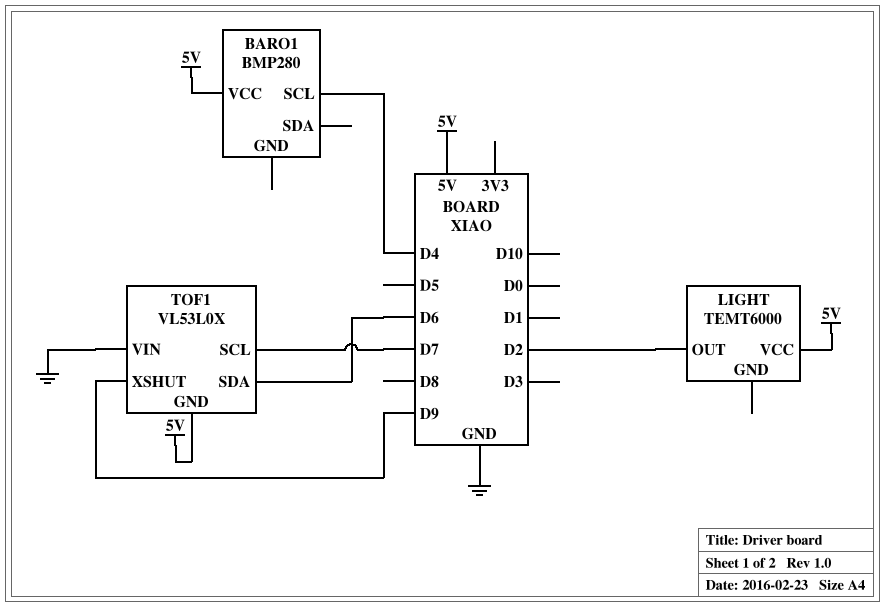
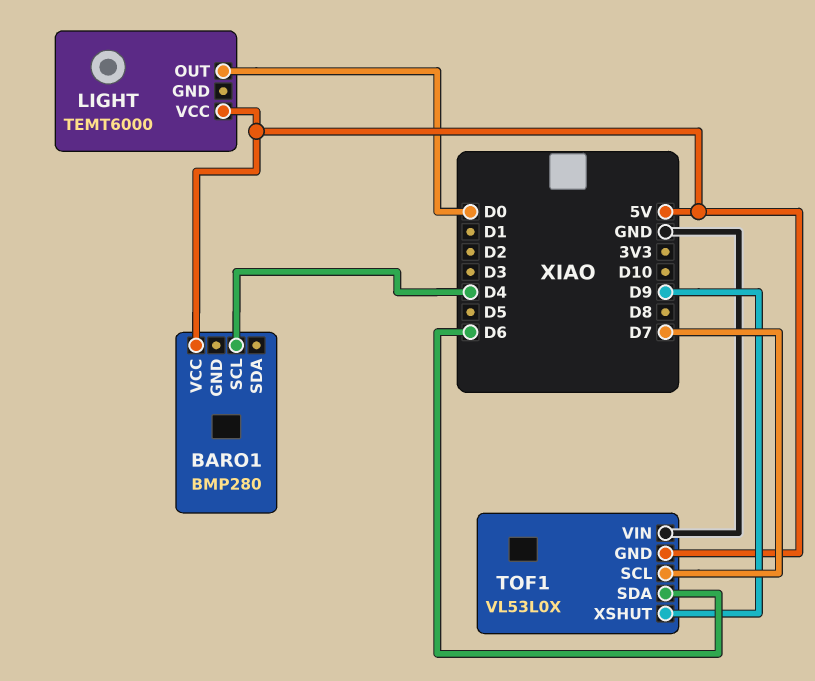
LIGHT pin OUT: D2 -> D0

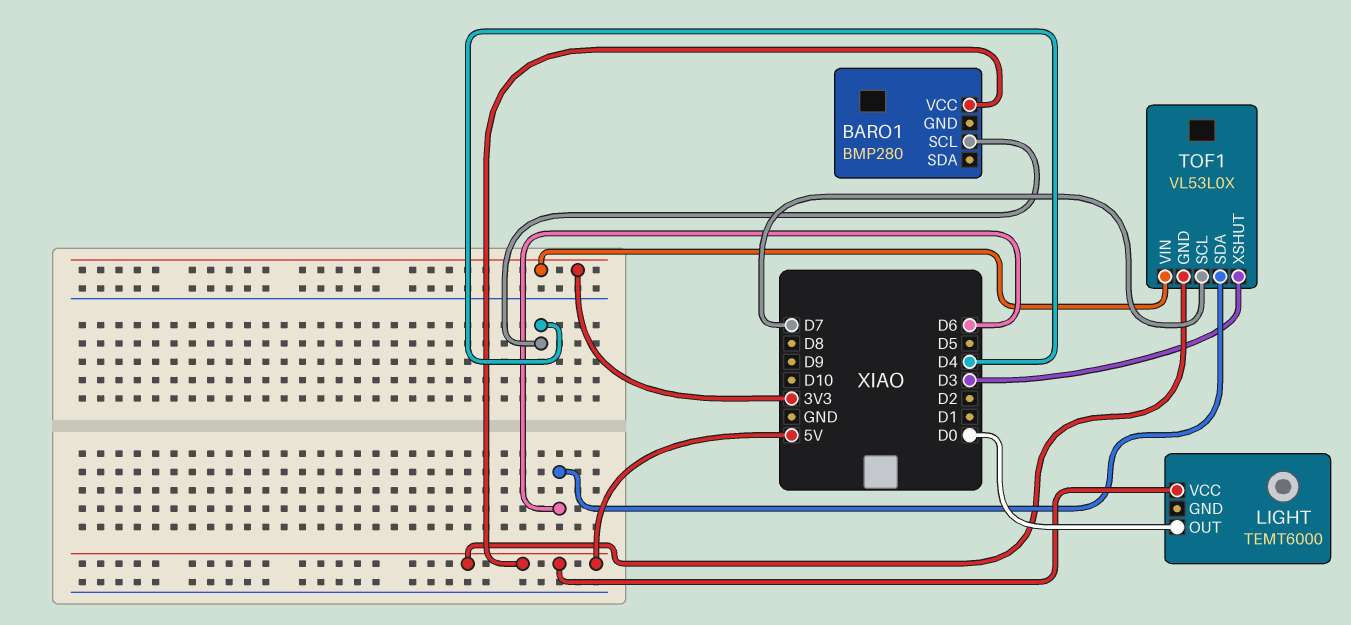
TOF1 pin VIN: GND -> 3V3
TOF1 pin XSHUT: D9 -> D3

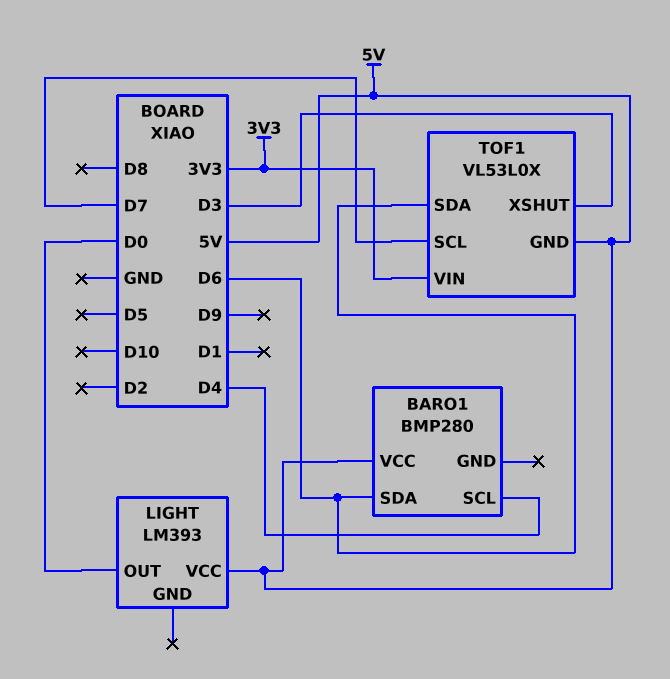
BARO1 pin SDA: none -> D6
LIGHT: TEMT6000 -> LM393

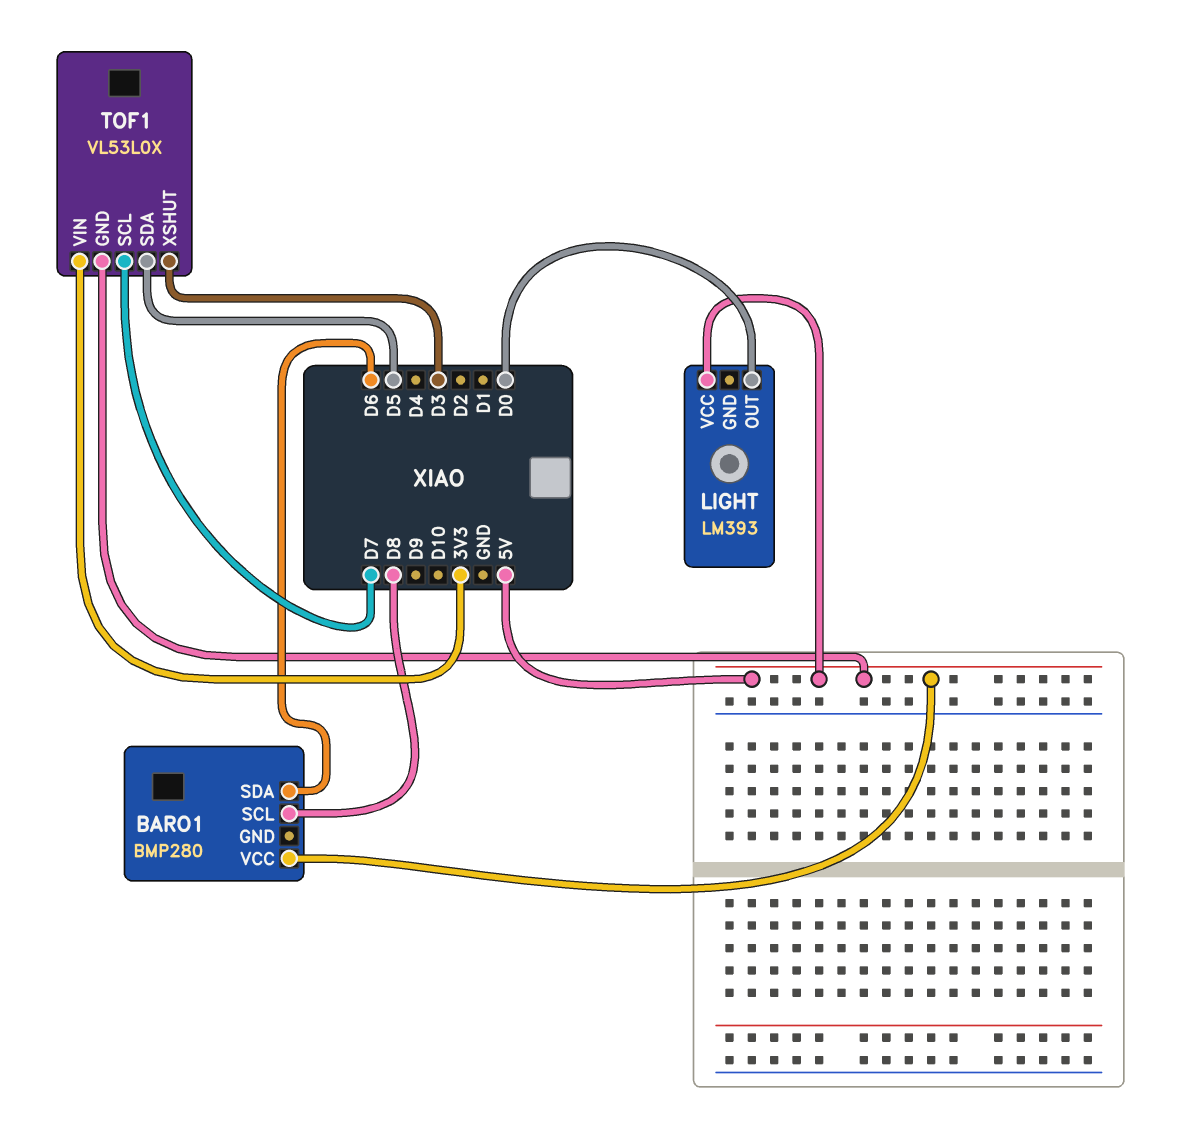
BARO1 pin SCL: D4 -> D8
TOF1 pin SDA: D6 -> D5

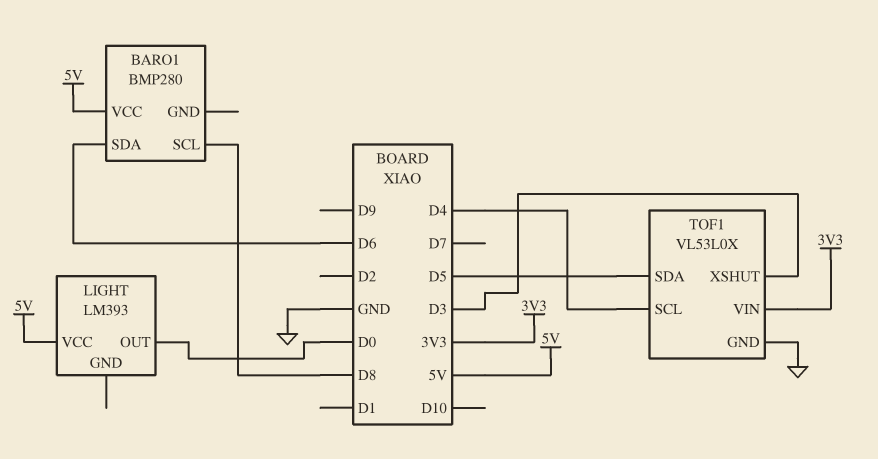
TOF1 pin GND: 5V -> GND
TOF1 pin SCL: D7 -> D4

